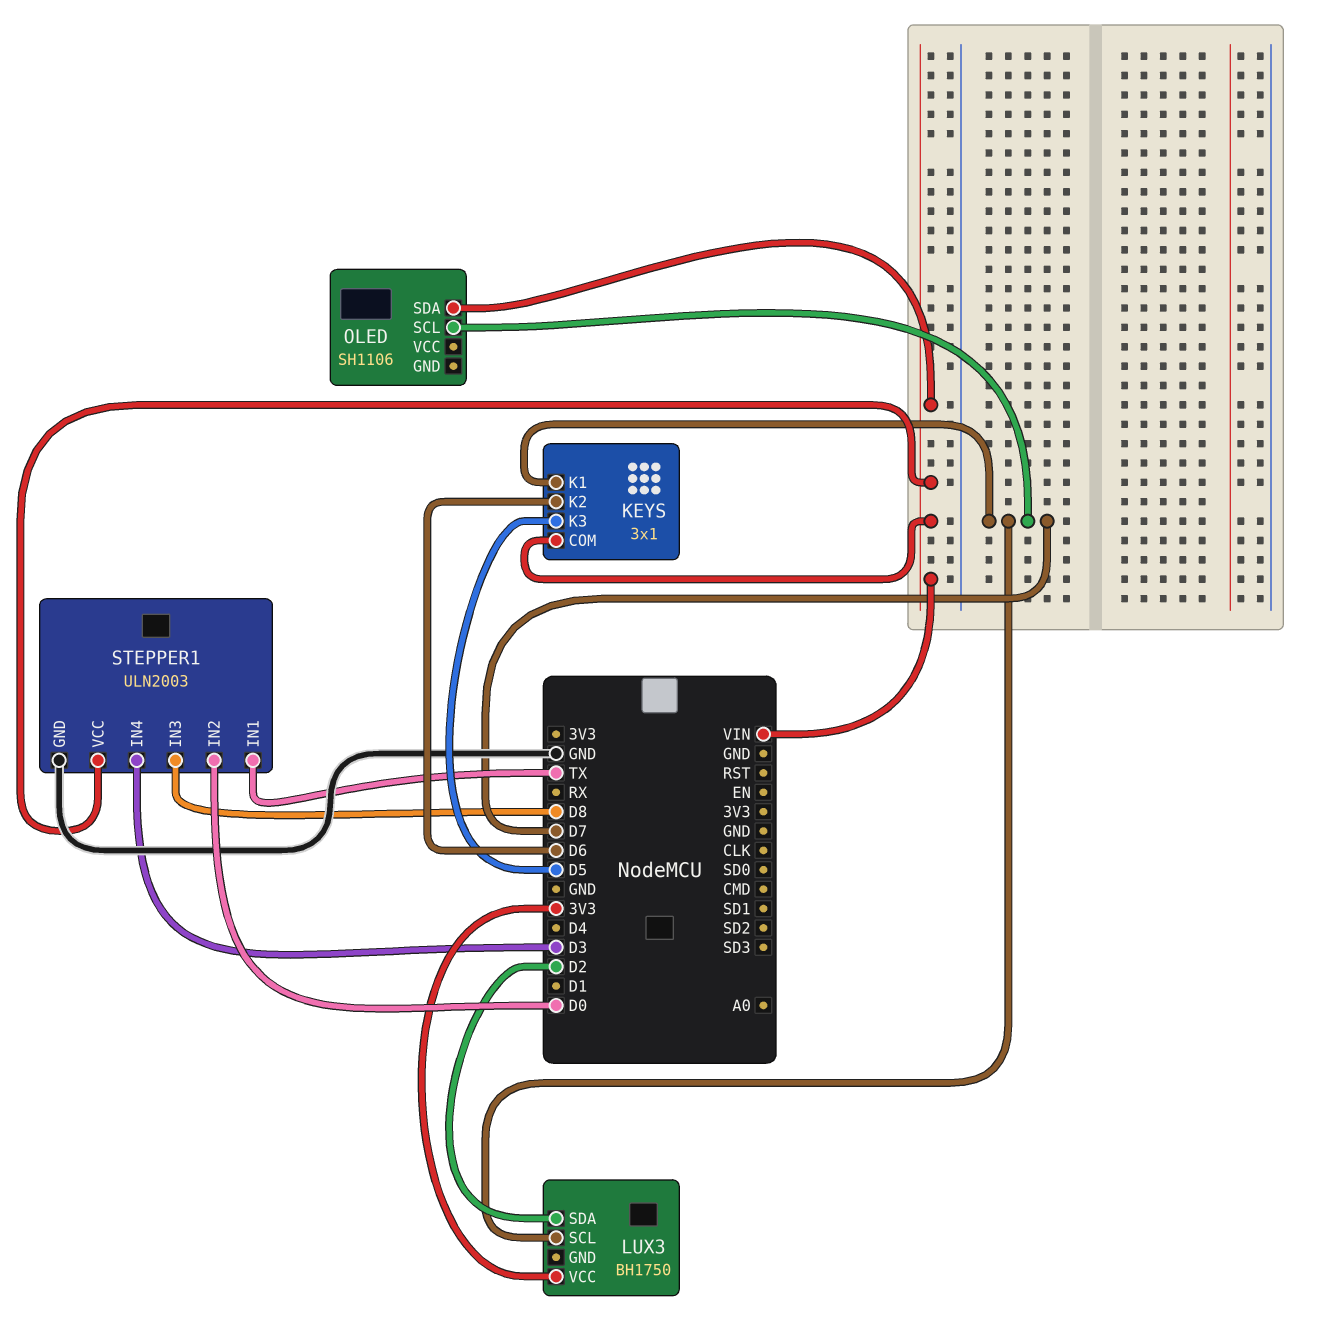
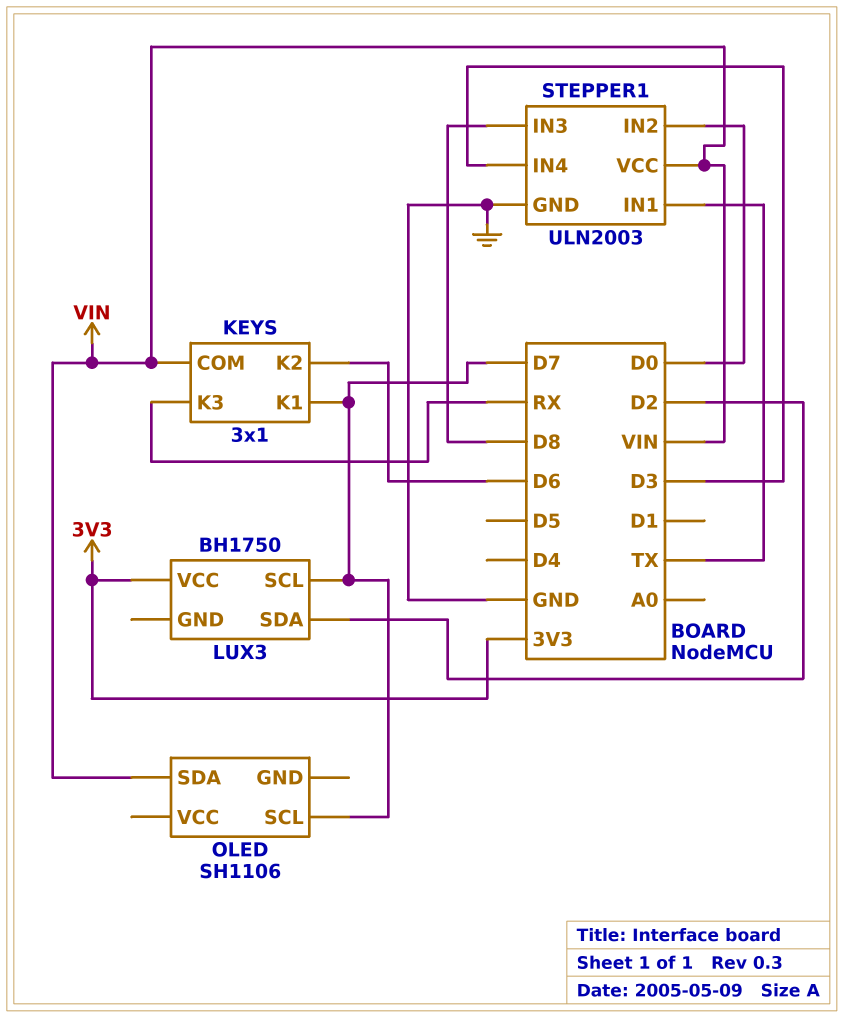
KEYS pin K3: D5 -> RX

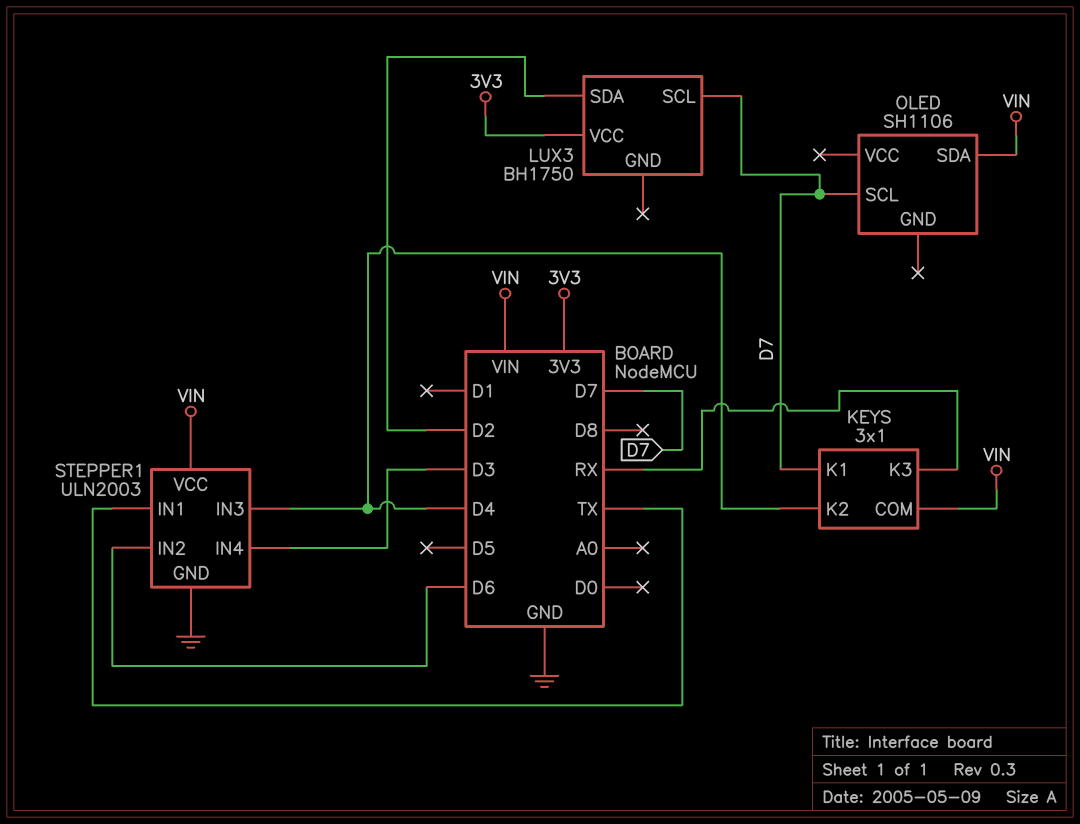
KEYS pin K2: D6 -> D4
STEPPER1 pin IN2: D0 -> D6
STEPPER1 pin IN3: D8 -> D4

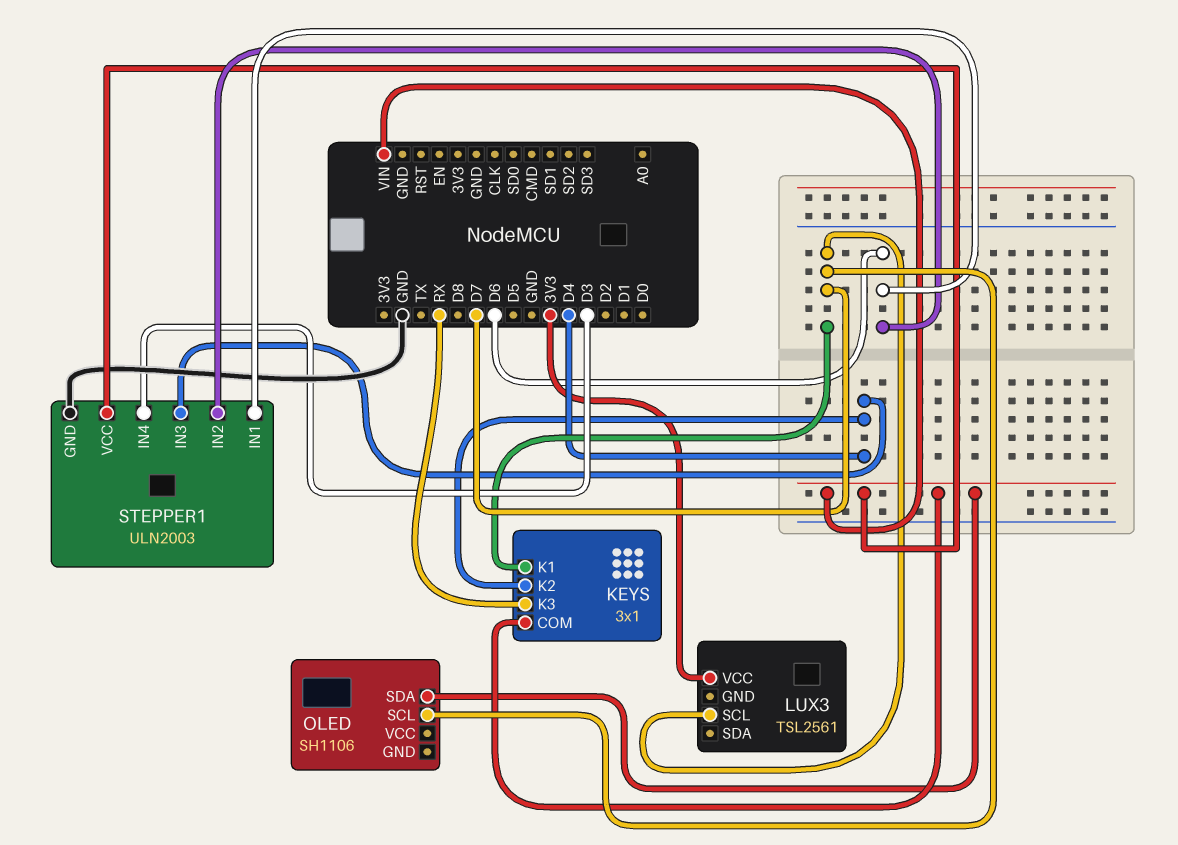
LUX3: BH1750 -> TSL2561
LUX3 pin SDA: D2 -> none
STEPPER1 pin IN1: TX -> D6

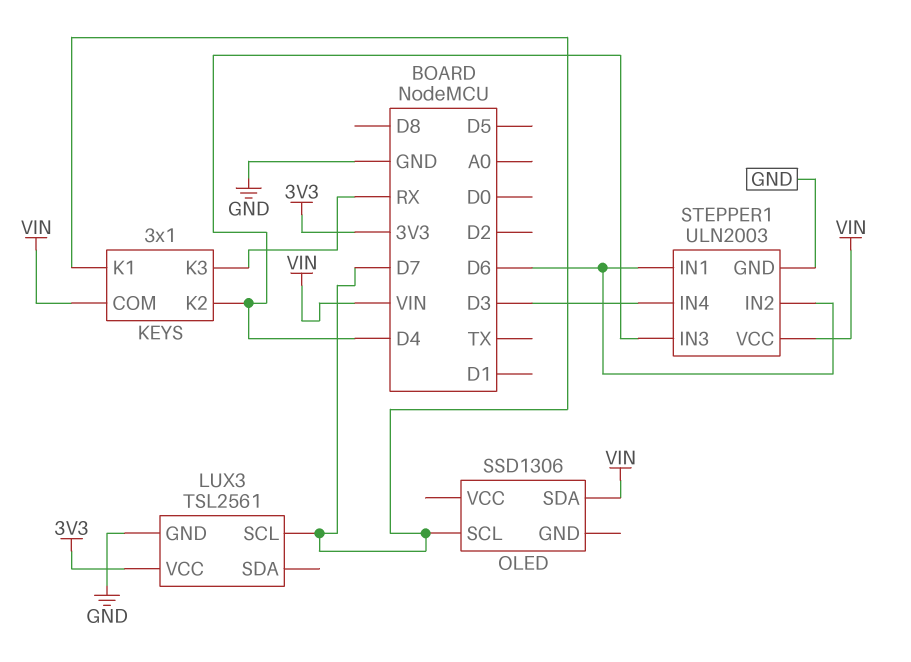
LUX3 pin GND: none -> GND
OLED: SH1106 -> SSD1306

